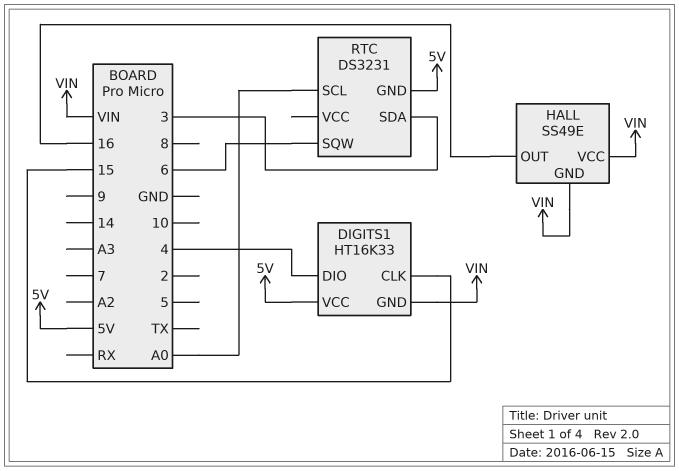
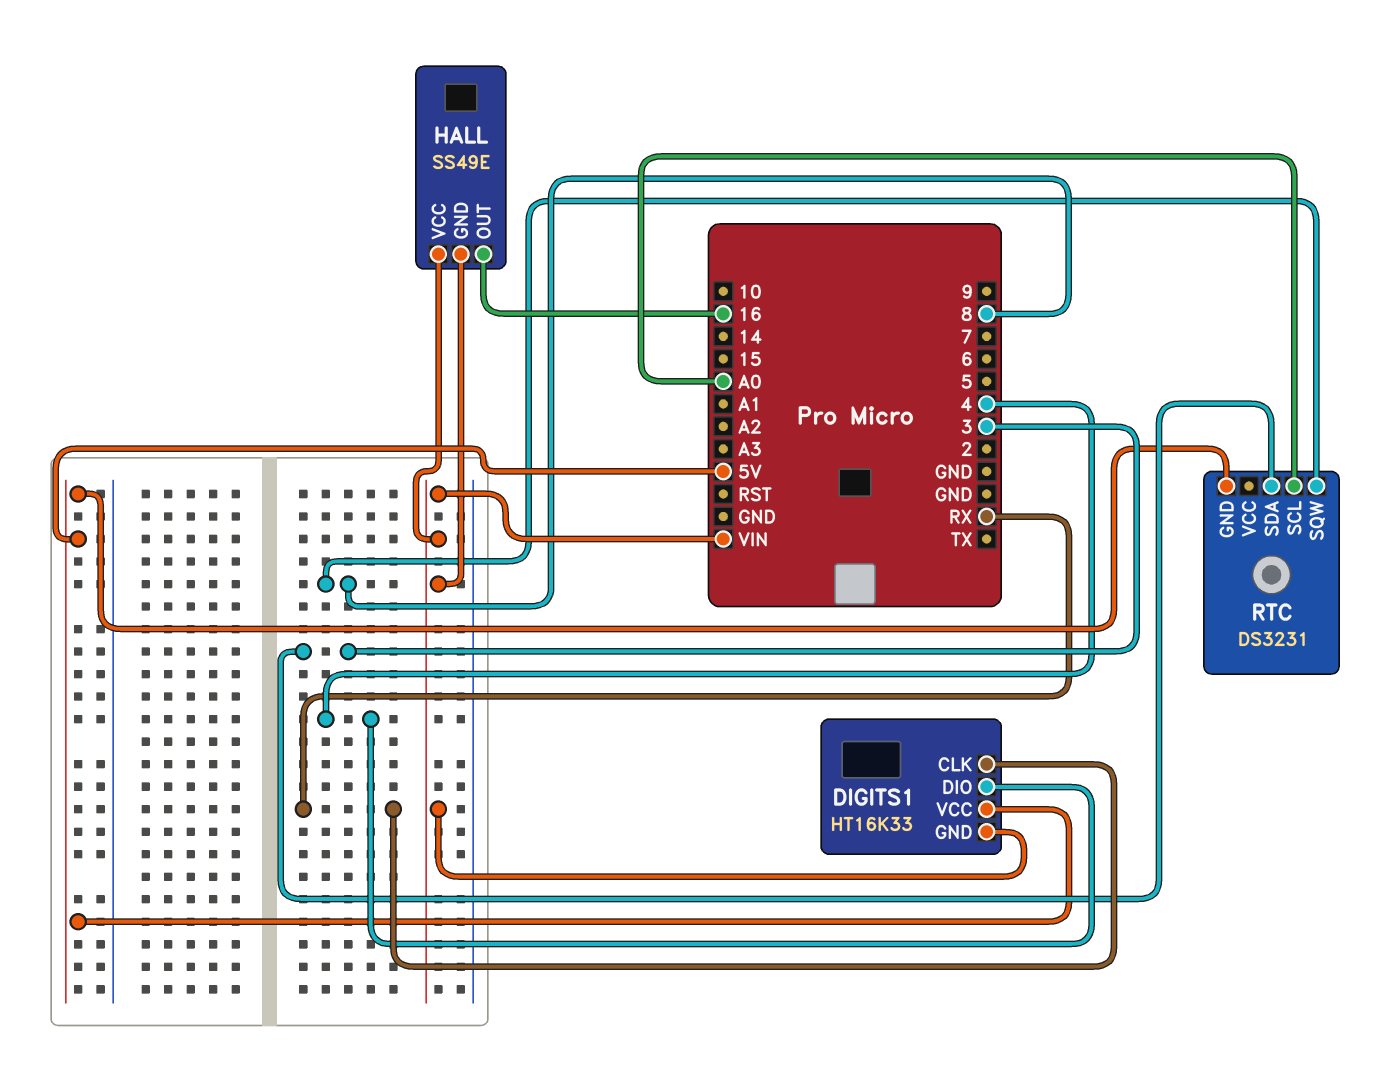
DIGITS1 pin CLK: 15 -> RX
RTC pin SQW: 6 -> 8

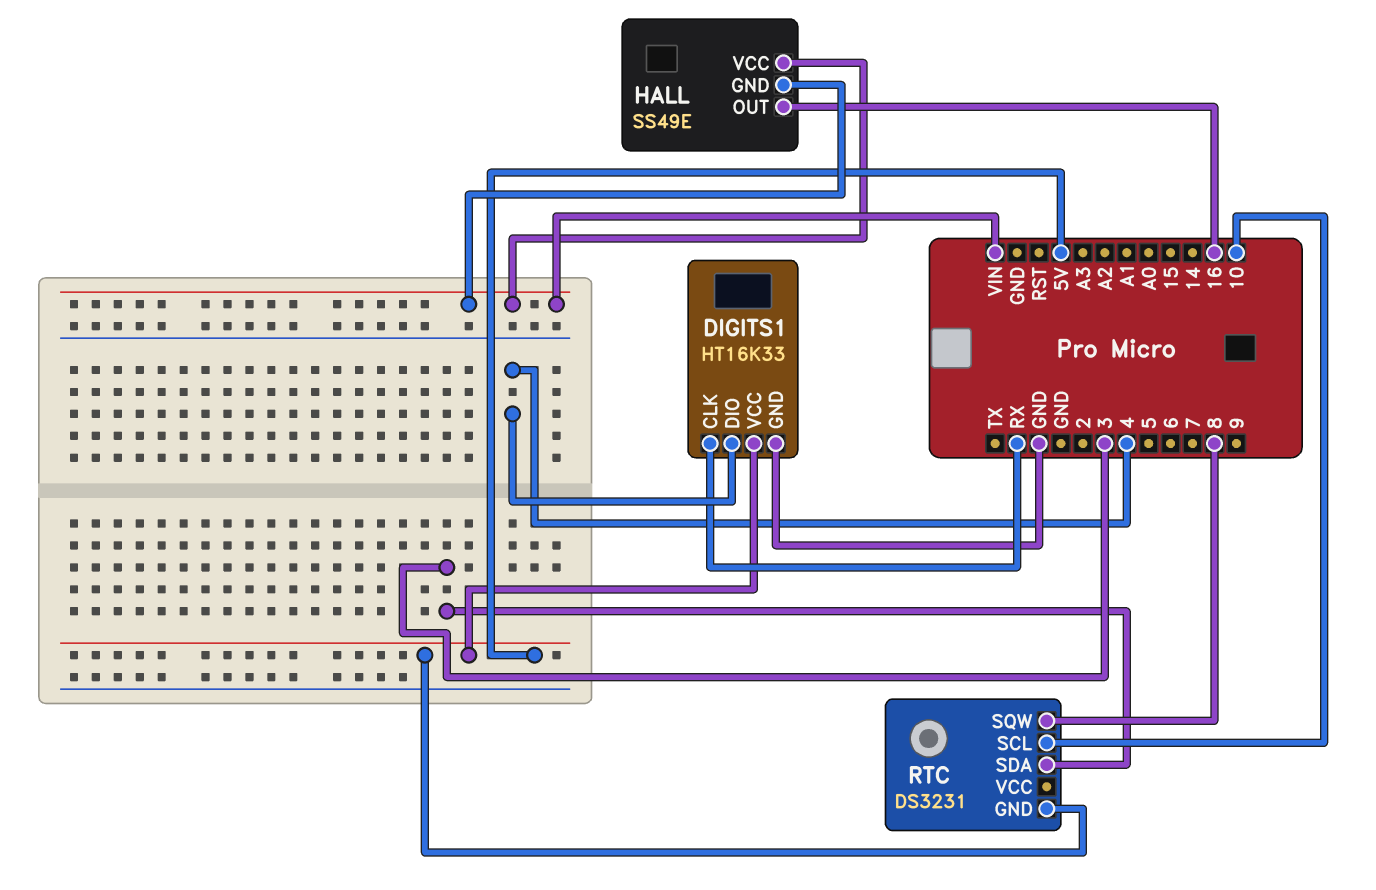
DIGITS1 pin GND: VIN -> GND
RTC pin SCL: A0 -> 10

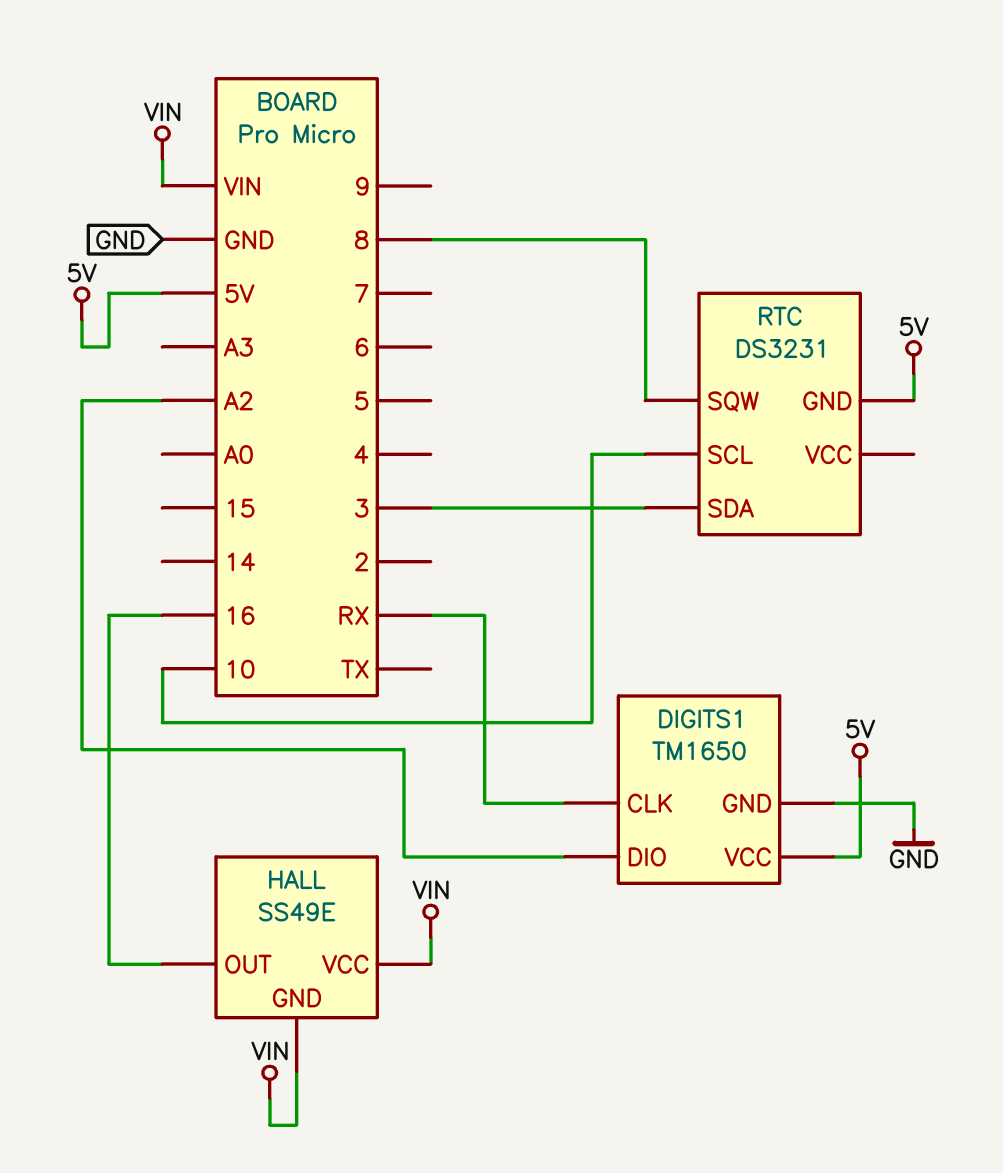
DIGITS1: HT16K33 -> TM1650
DIGITS1 pin DIO: 4 -> A2

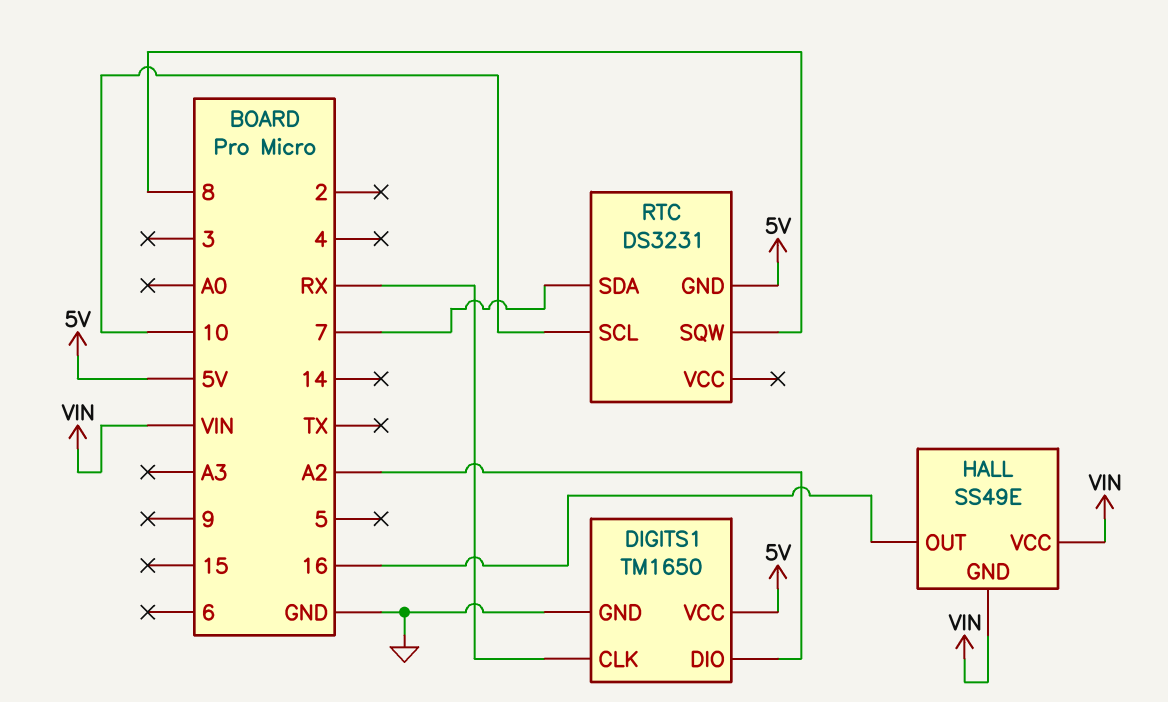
RTC pin SDA: 3 -> 7

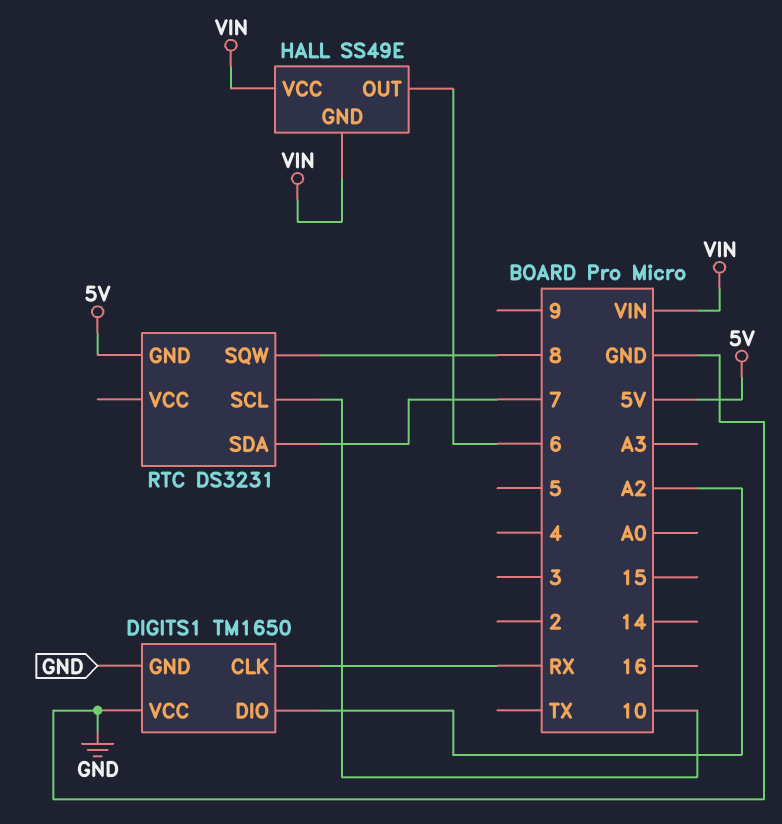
DIGITS1 pin VCC: 5V -> GND
HALL pin OUT: 16 -> 6

